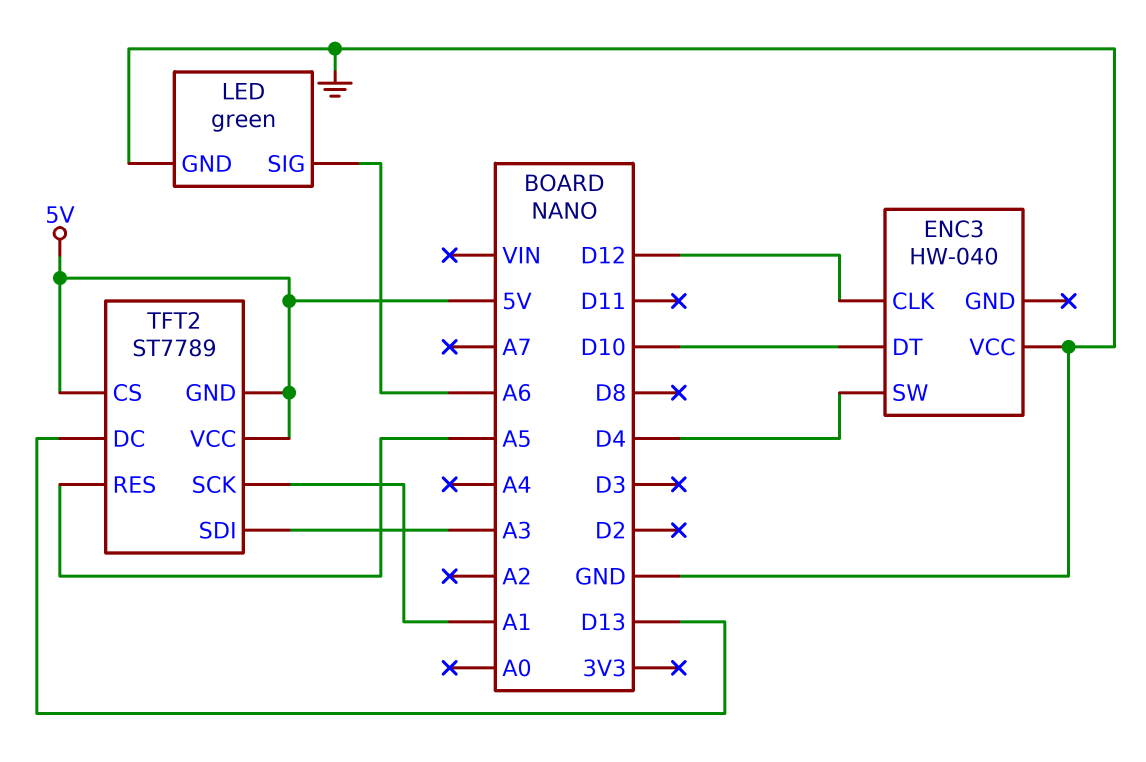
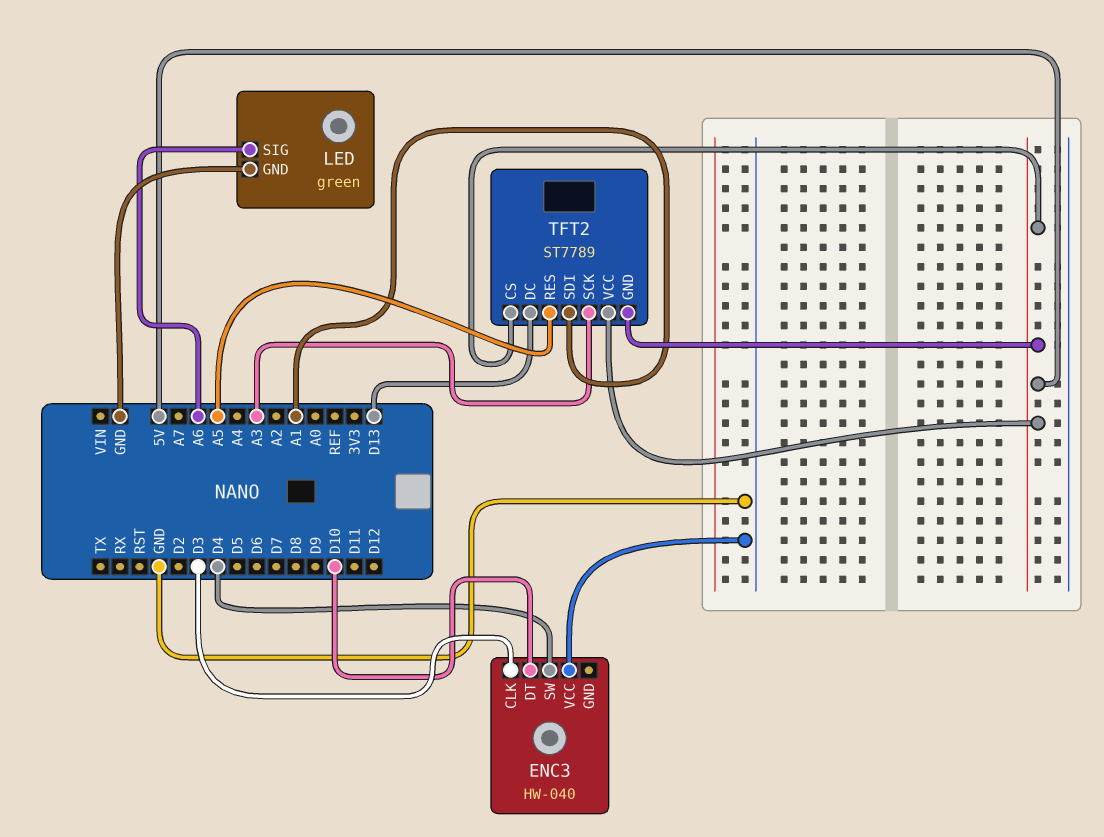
ENC3 pin CLK: D12 -> D3
TFT2 pin SCK: A1 -> A3
TFT2 pin SDI: A3 -> A1

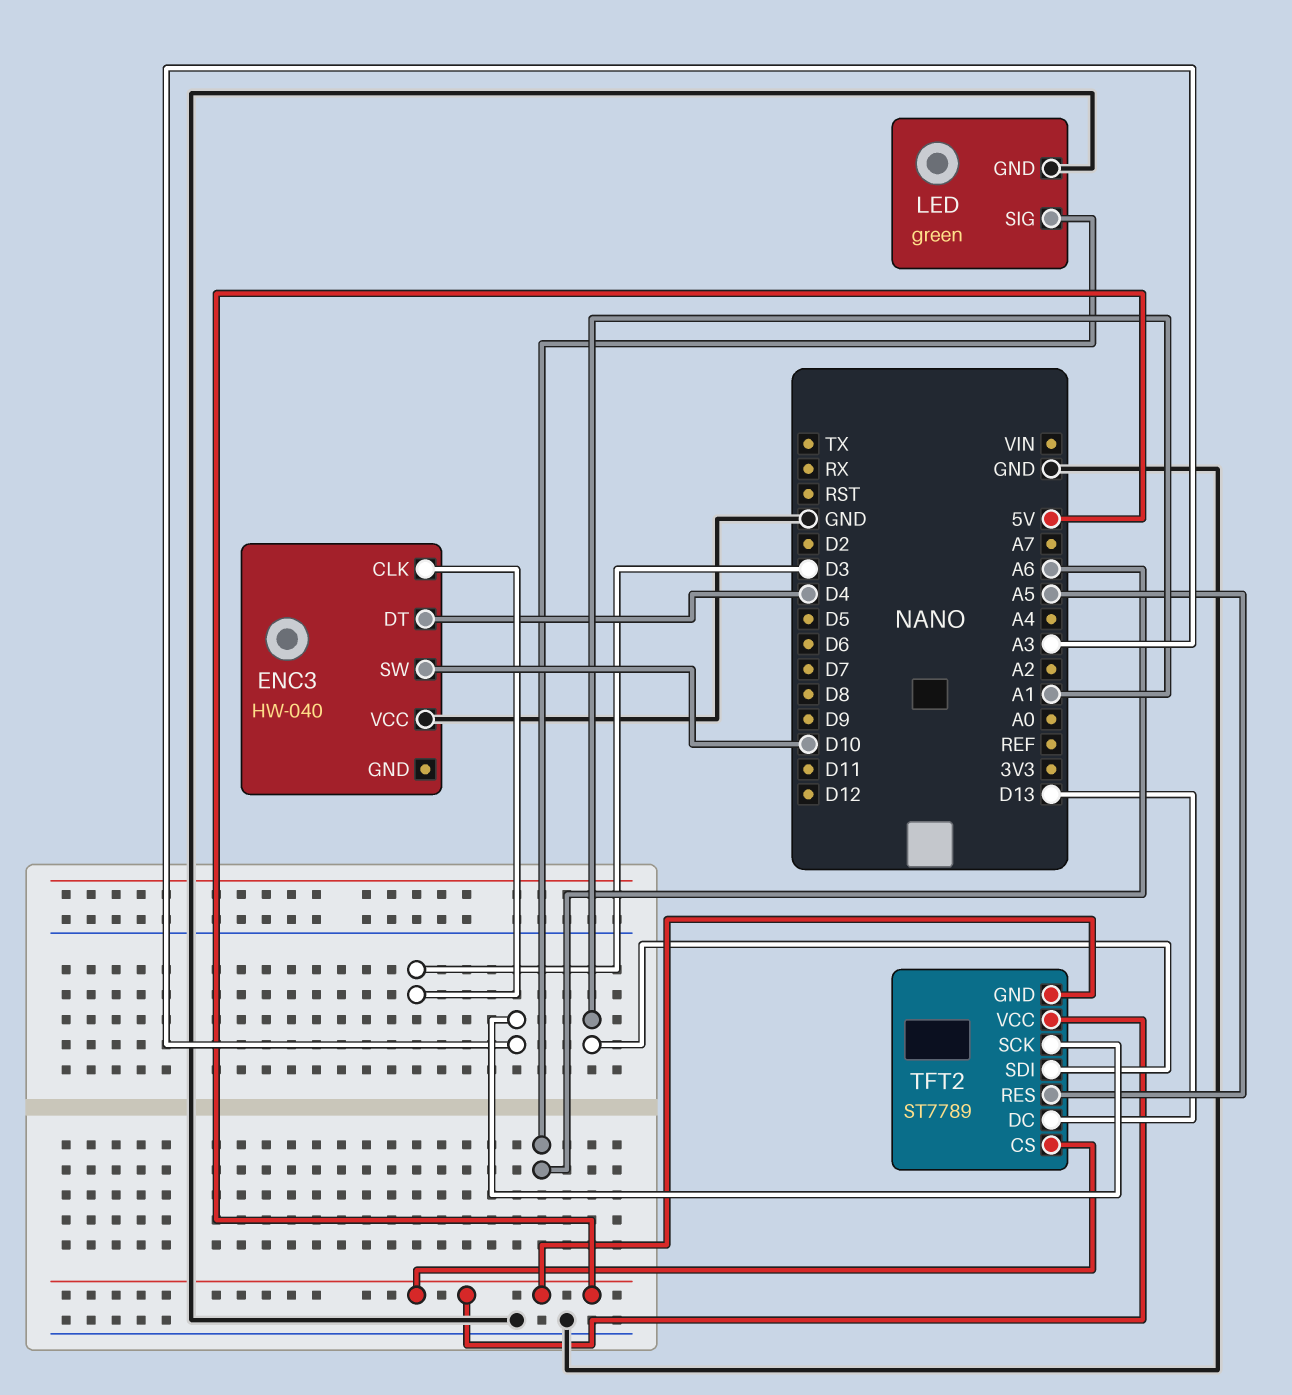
ENC3 pin DT: D10 -> D4
ENC3 pin SW: D4 -> D10

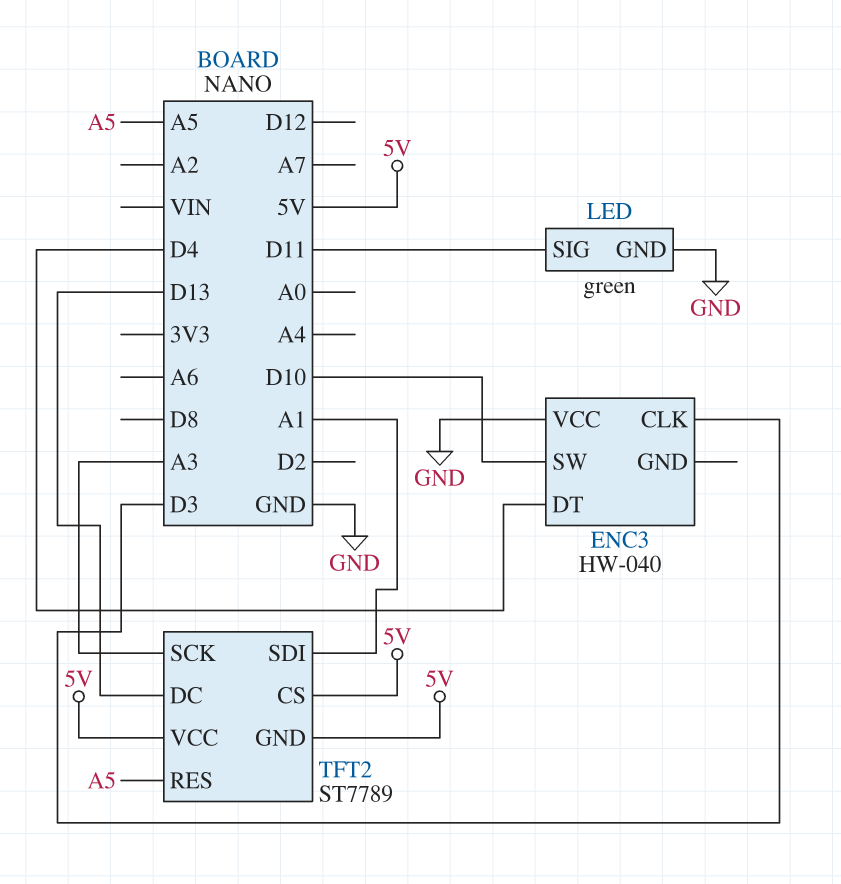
LED pin SIG: A6 -> D11

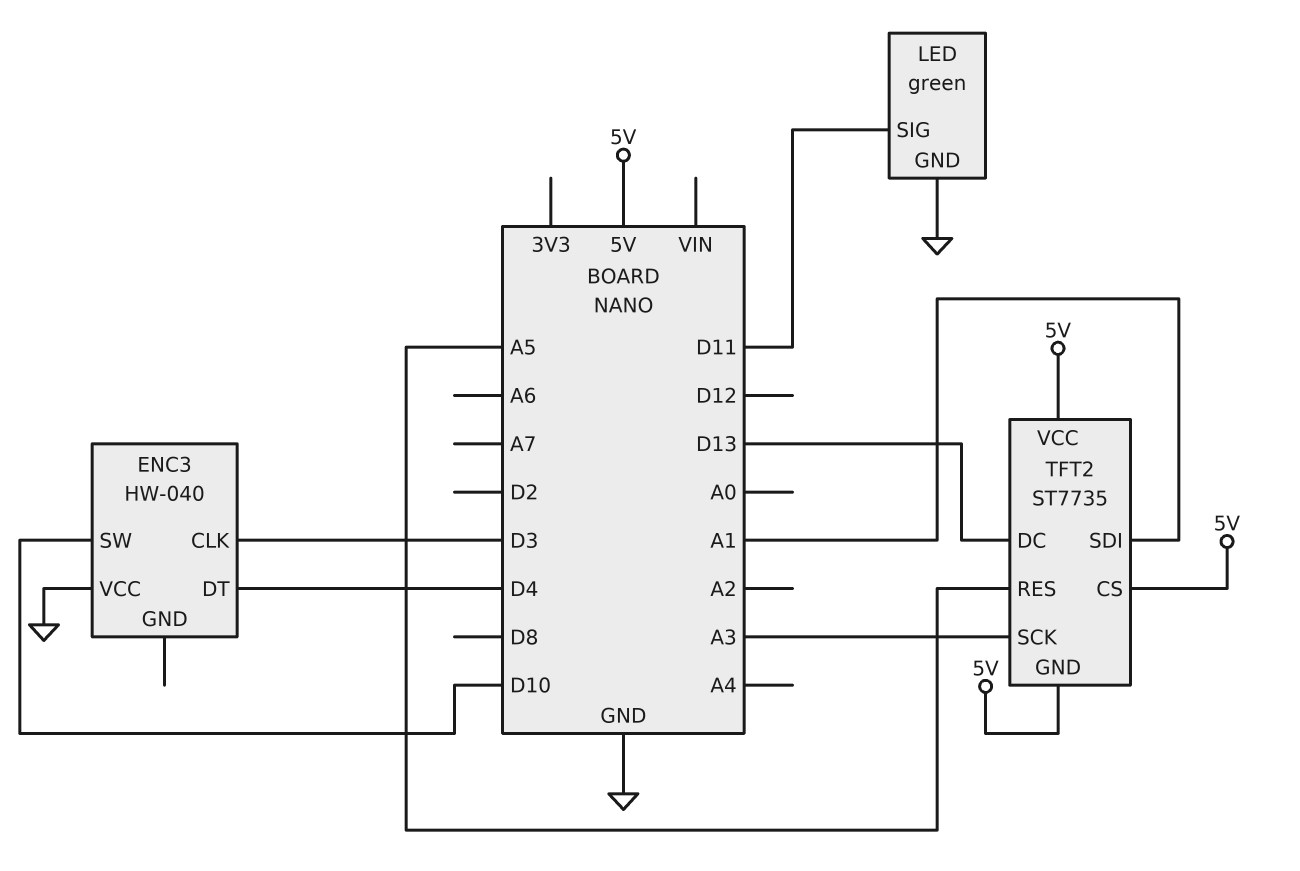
TFT2: ST7789 -> ST7735

